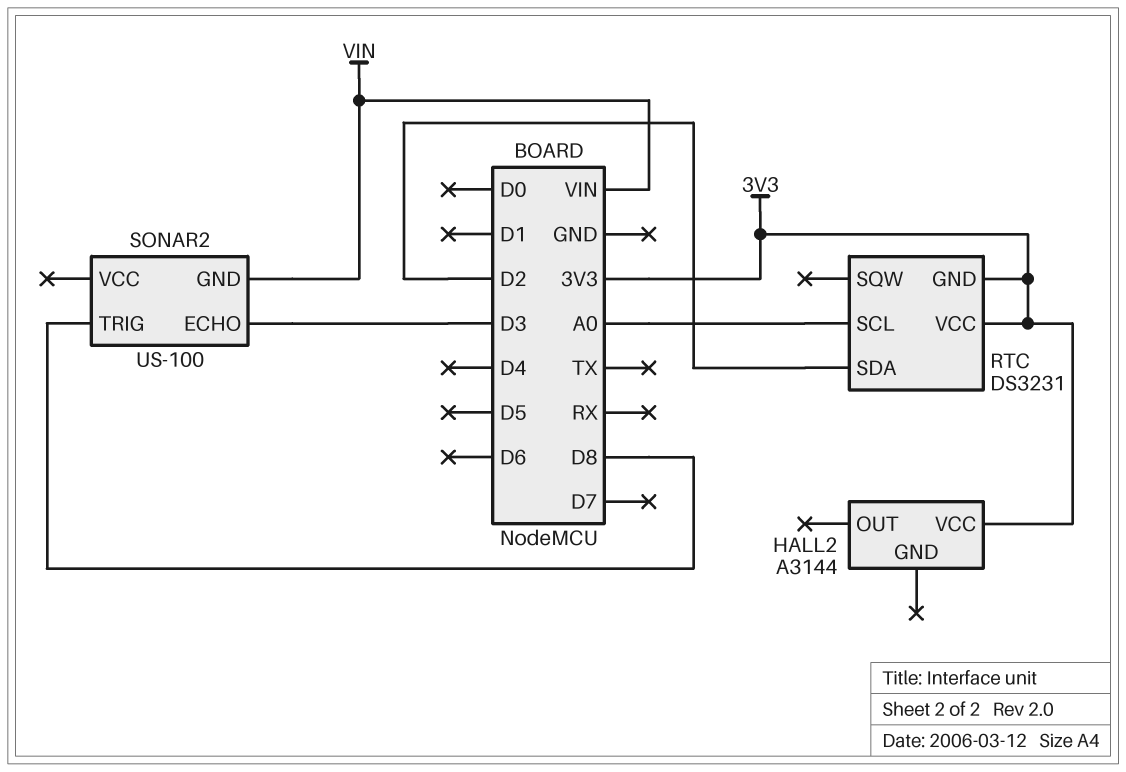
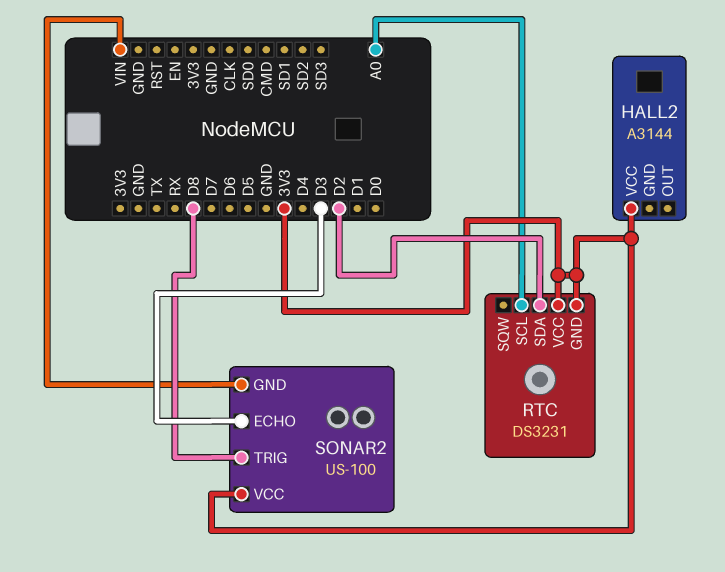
SONAR2 pin VCC: none -> 3V3

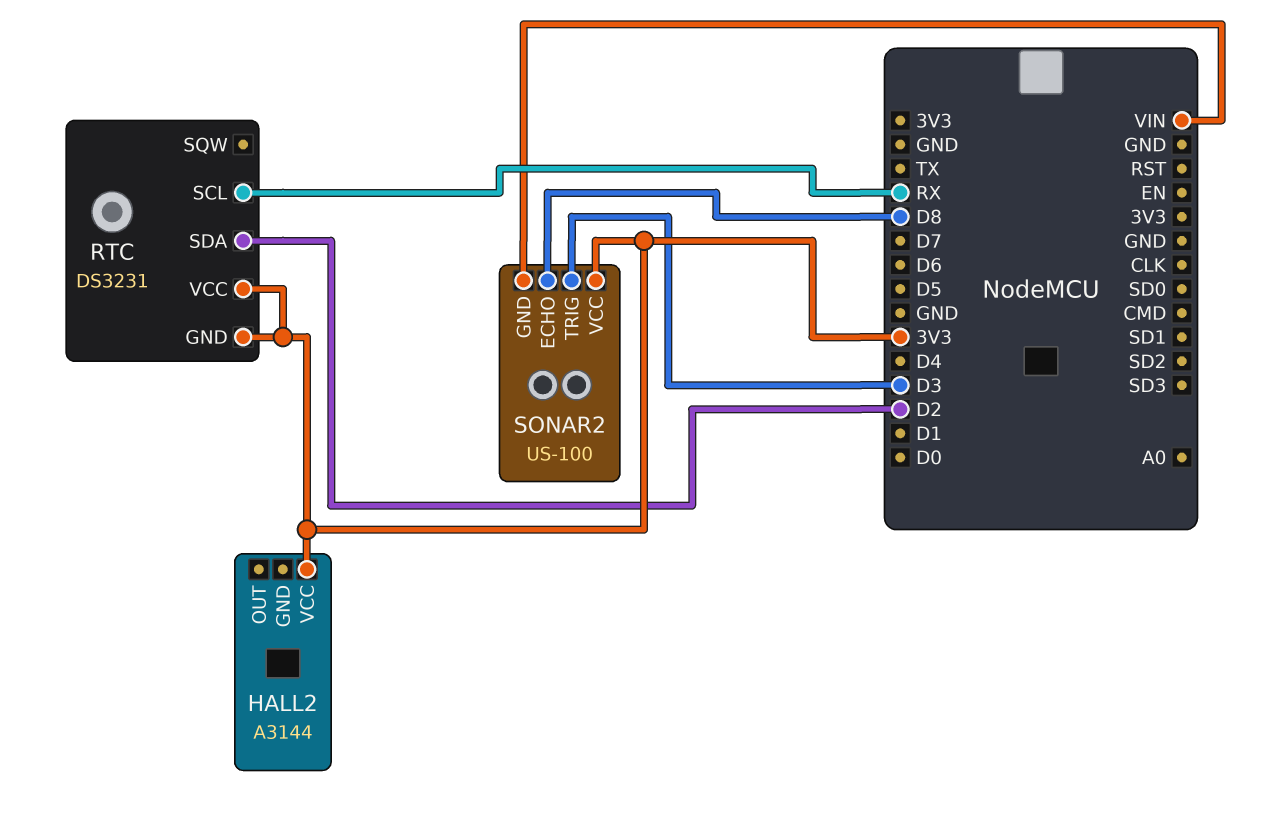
RTC pin SCL: A0 -> RX
SONAR2 pin ECHO: D3 -> D8
SONAR2 pin TRIG: D8 -> D3

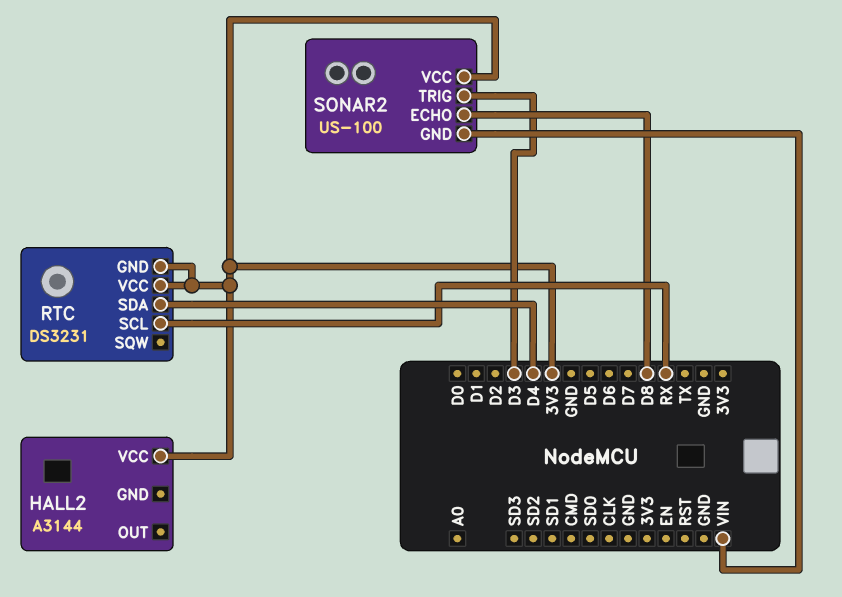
RTC pin SDA: D2 -> D4

